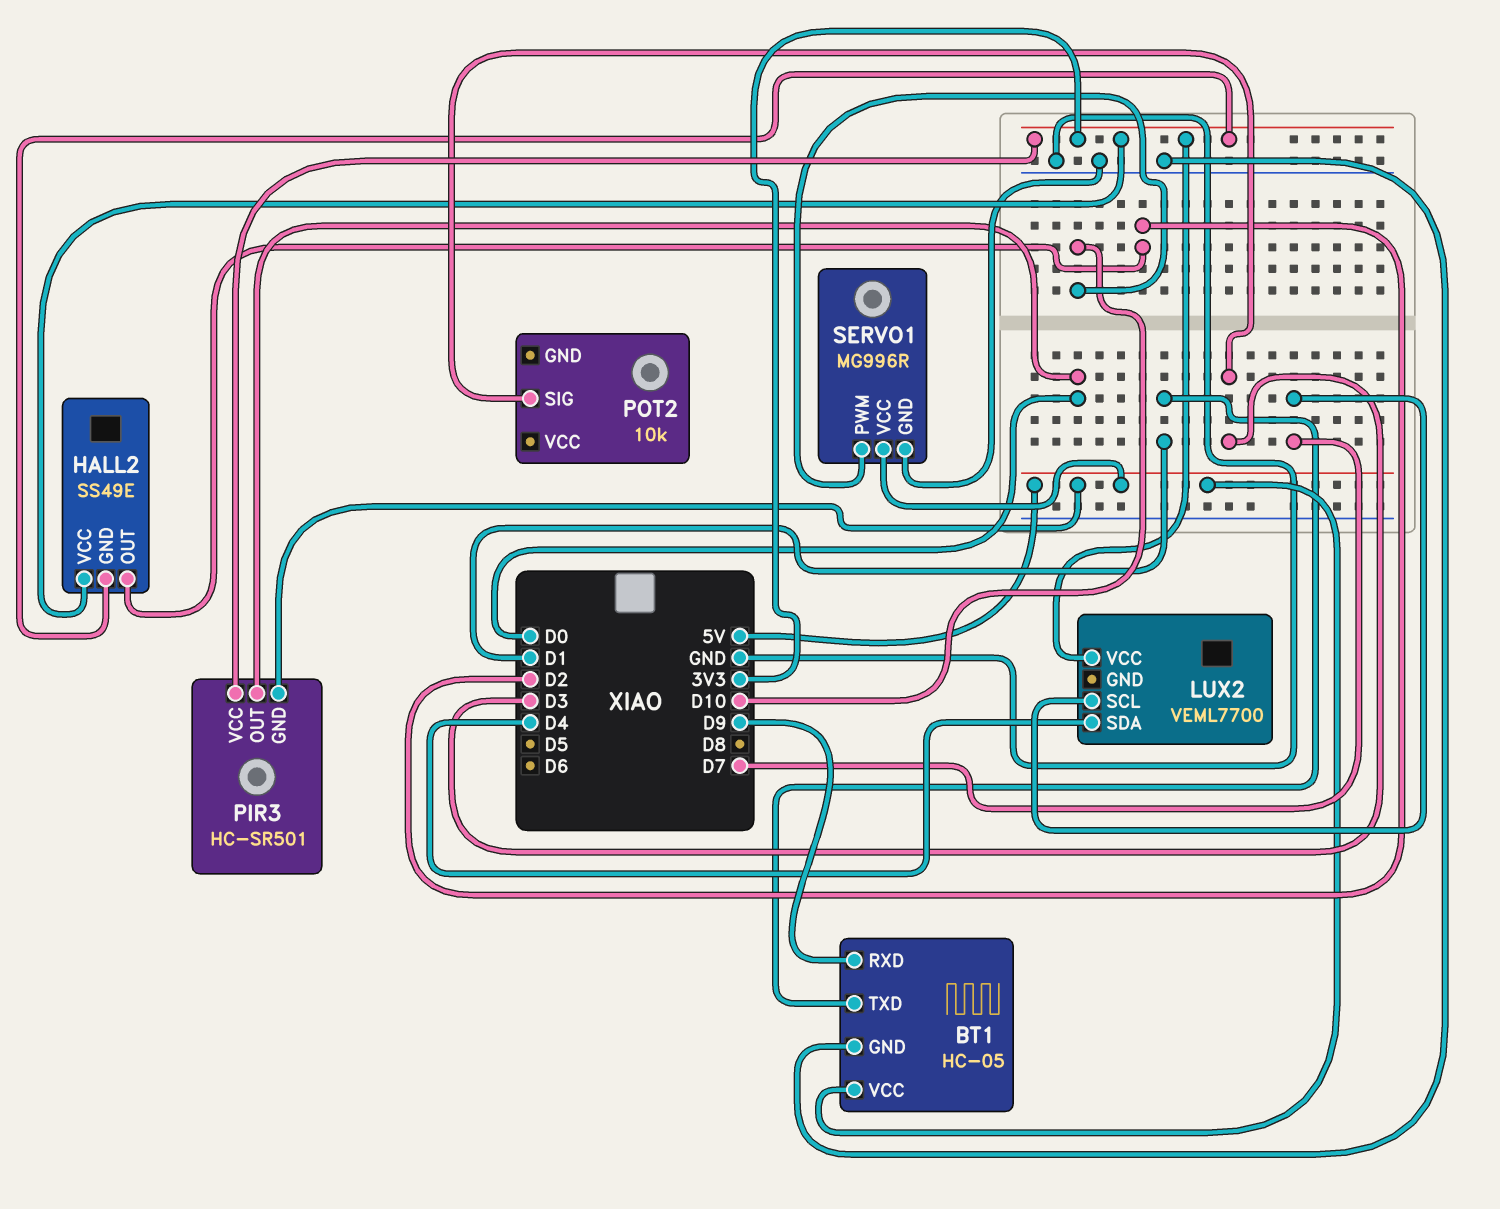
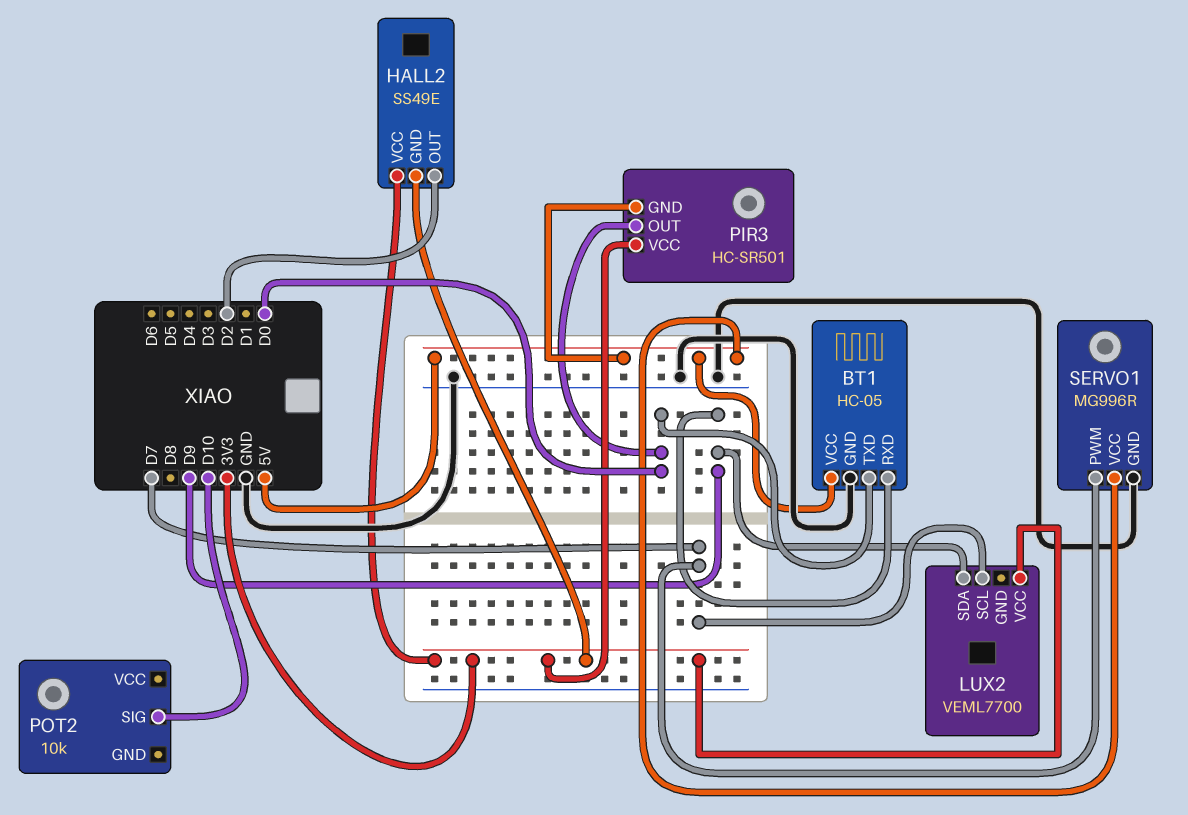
BT1 pin TXD: D1 -> D0
LUX2 pin SDA: D4 -> D9
POT2 pin SIG: D3 -> D10
SERVO1 pin PWM: D10 -> D7

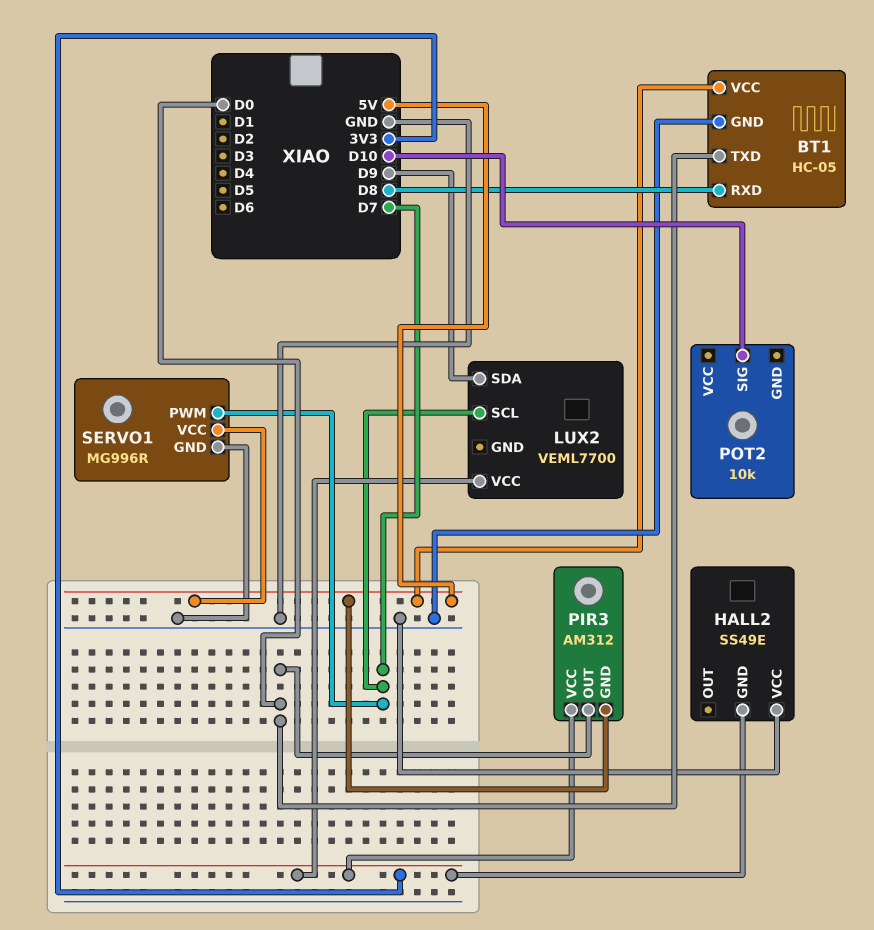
BT1 pin RXD: D9 -> D8
HALL2 pin OUT: D2 -> none
HALL2 pin VCC: 3V3 -> GND
PIR3: HC-SR501 -> AM312

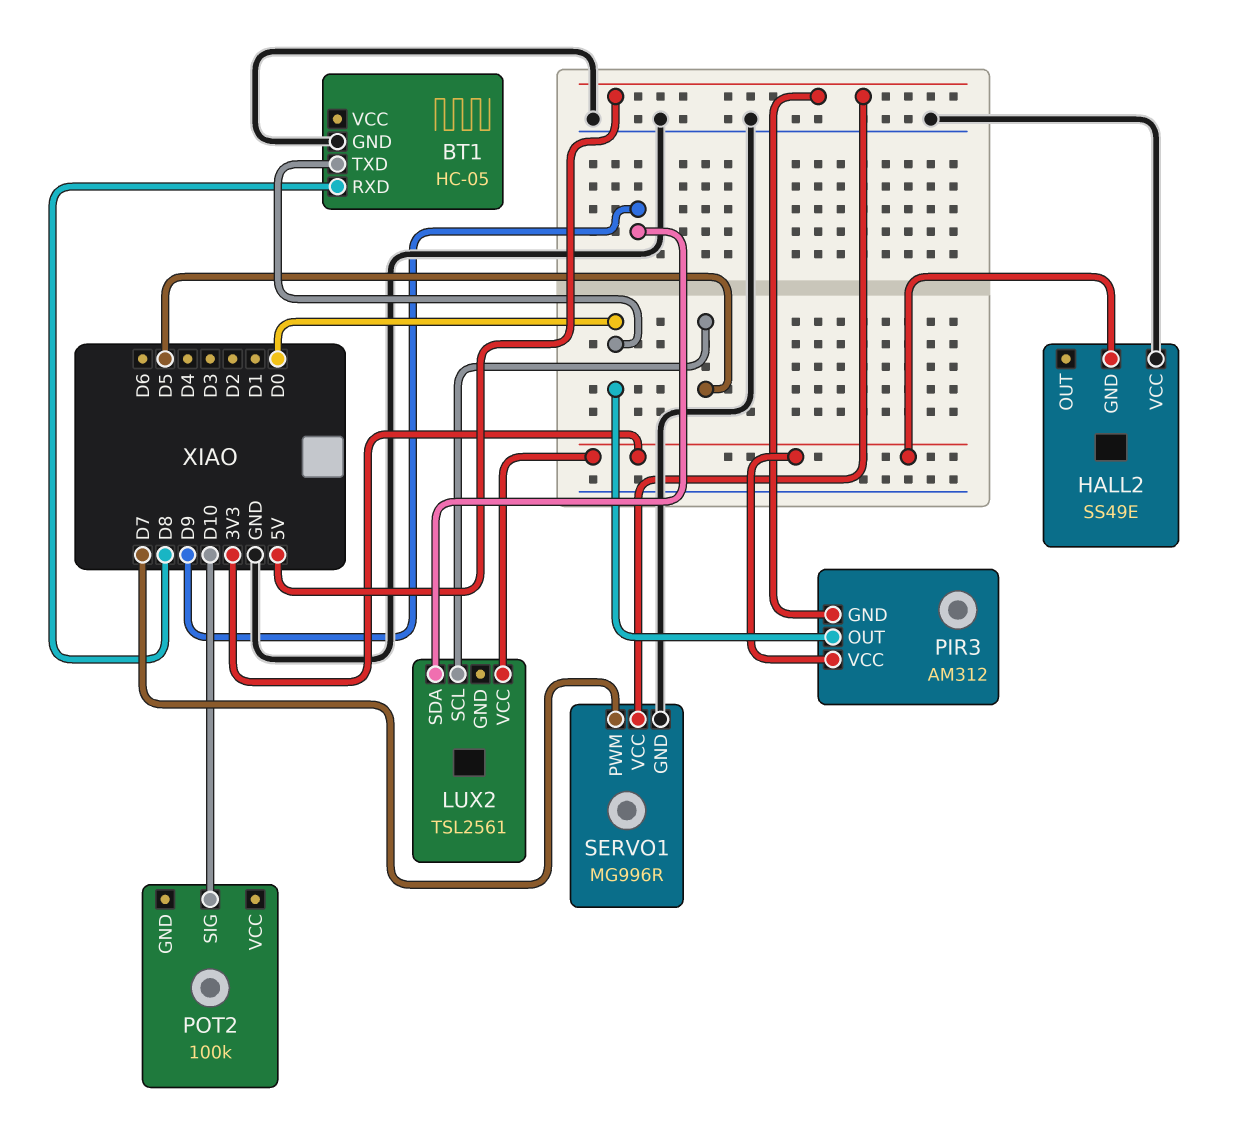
BT1 pin VCC: 5V -> none
LUX2: VEML7700 -> TSL2561
LUX2 pin SCL: D7 -> D5
POT2: 10k -> 100k

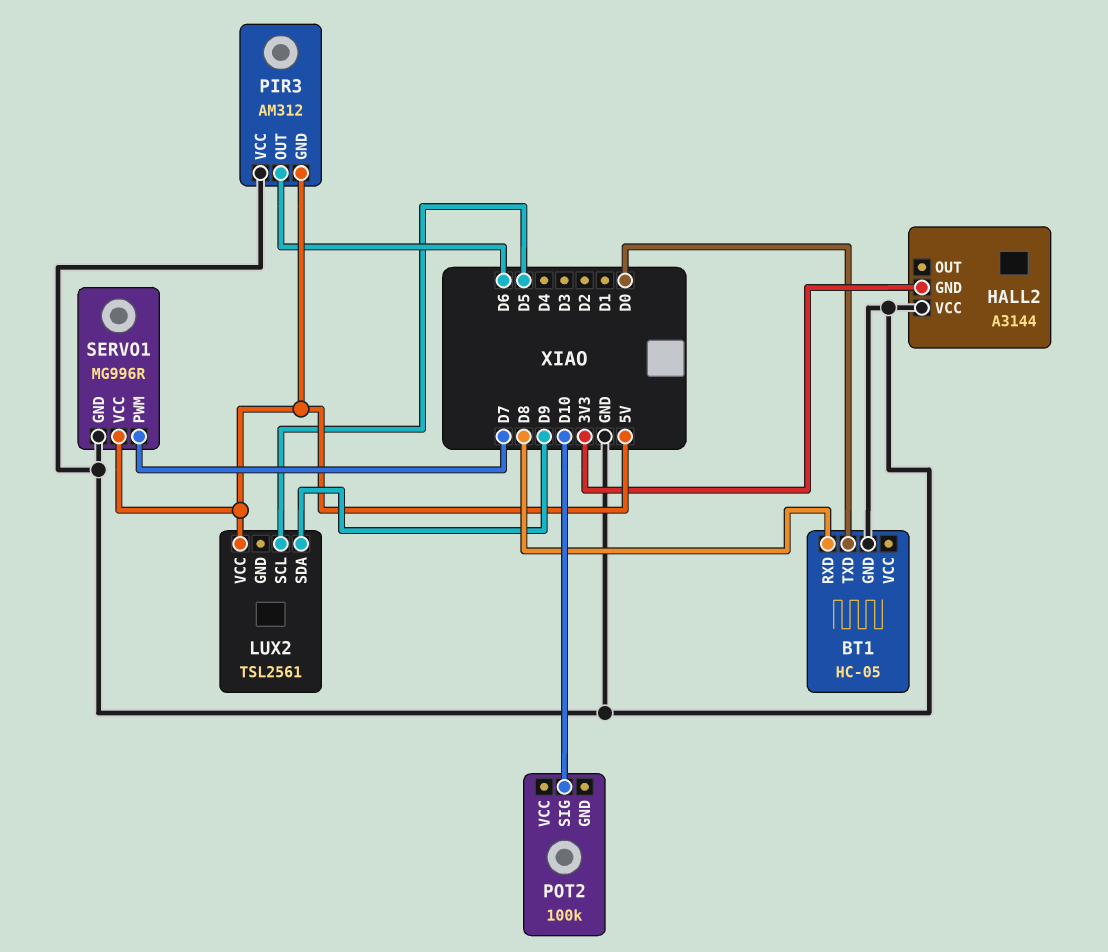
HALL2: SS49E -> A3144
LUX2 pin VCC: 3V3 -> 5V
PIR3 pin OUT: D0 -> D6
PIR3 pin VCC: 3V3 -> GND

